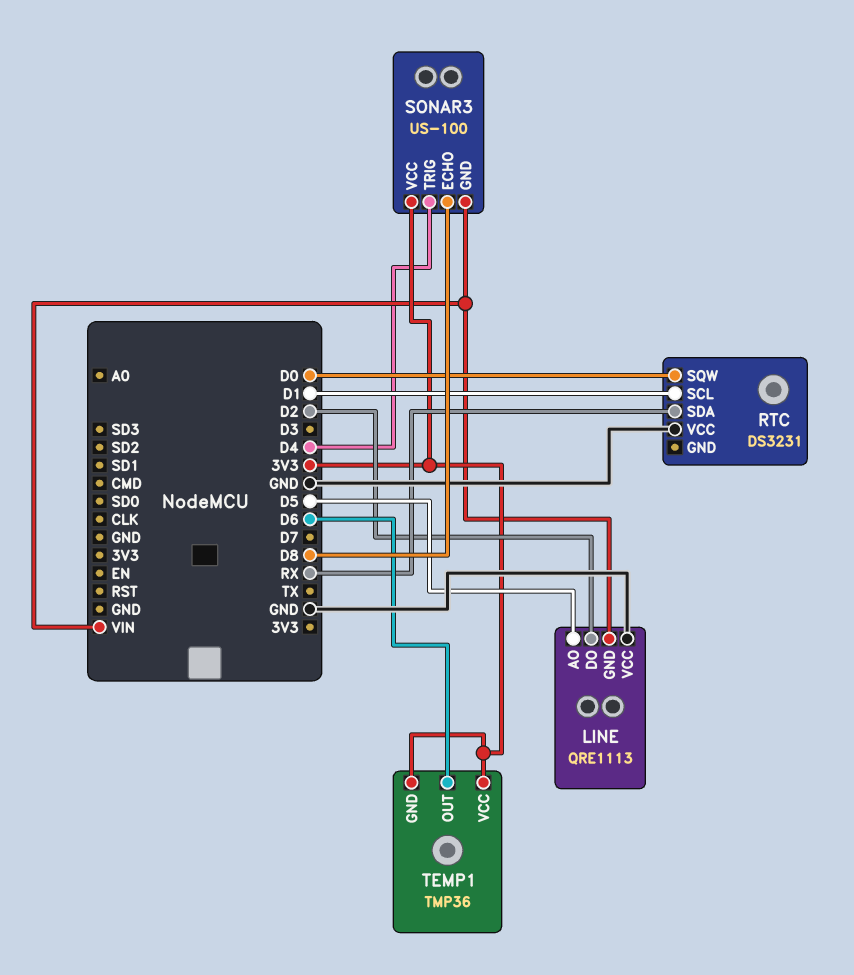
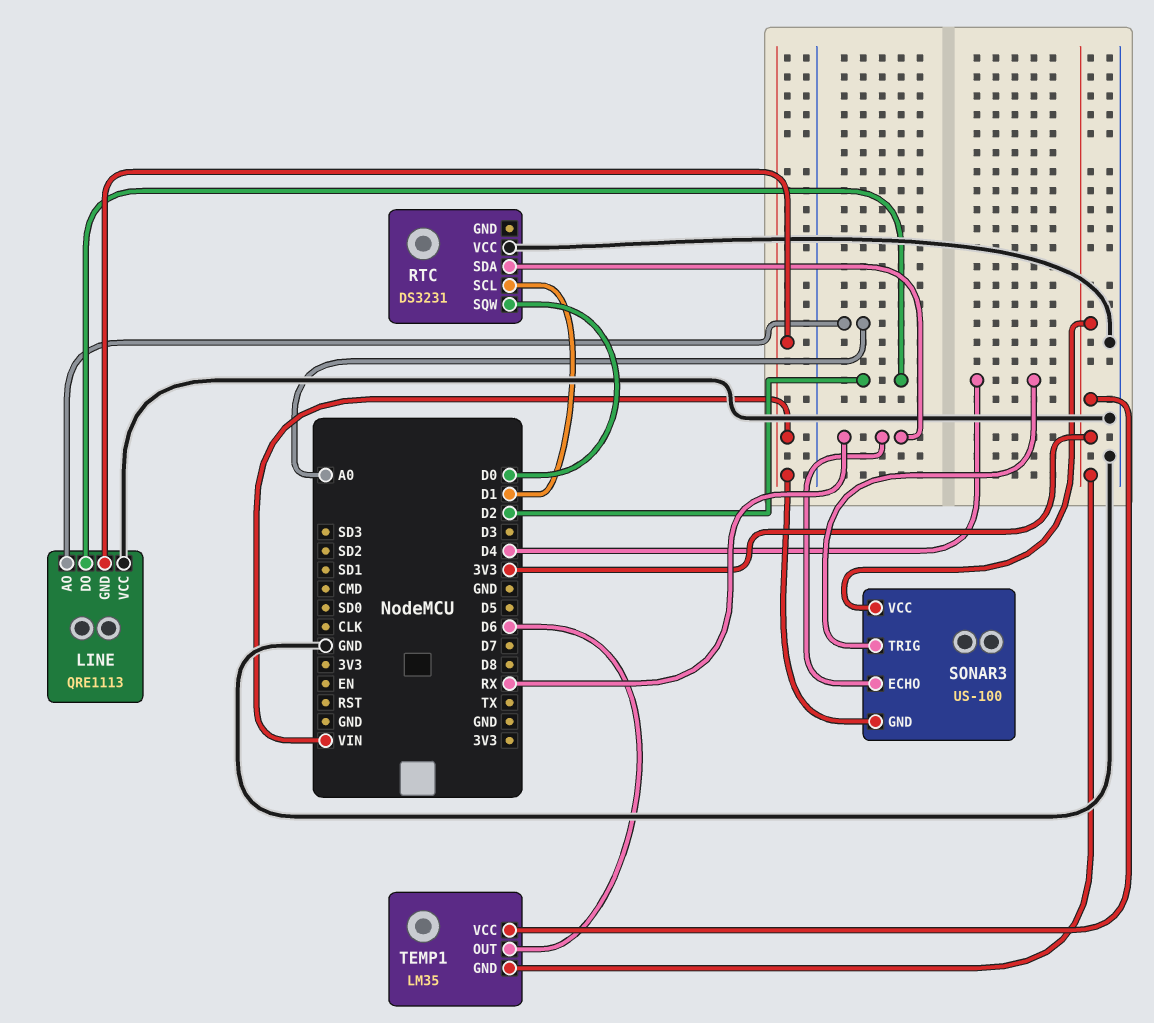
LINE pin AO: D5 -> A0
SONAR3 pin ECHO: D8 -> RX
TEMP1: TMP36 -> LM35

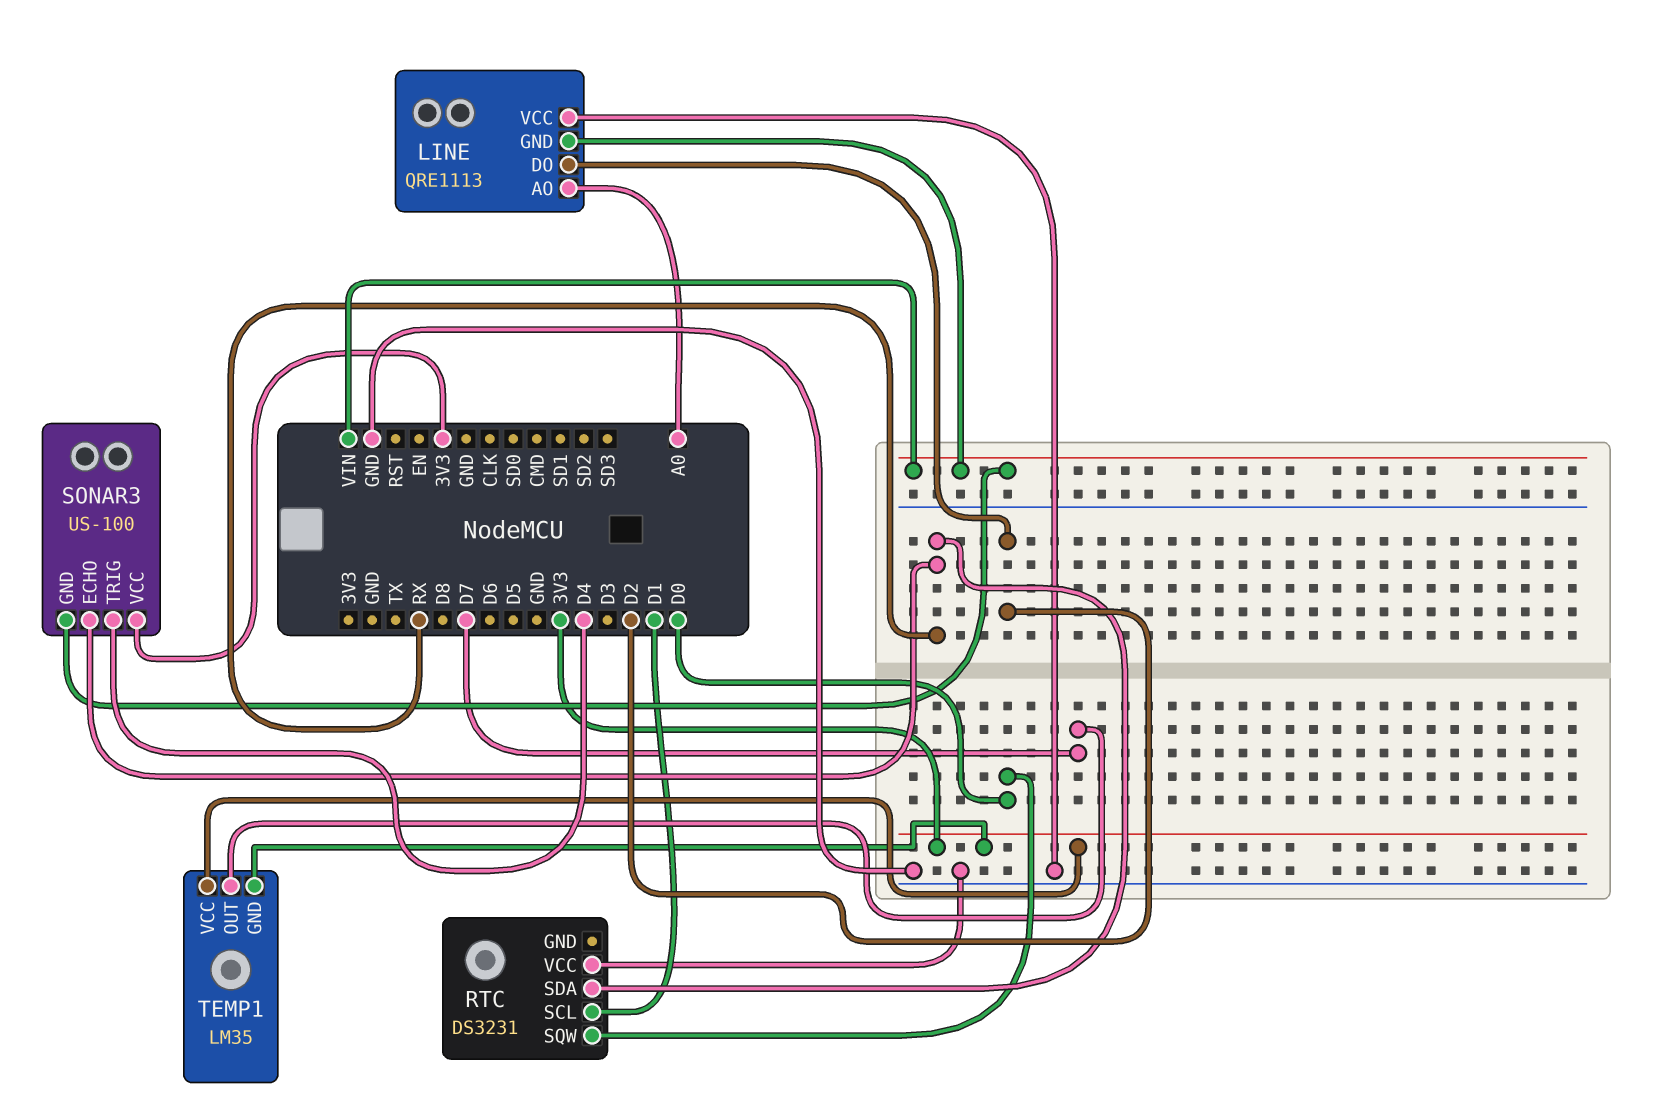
TEMP1 pin OUT: D6 -> D7

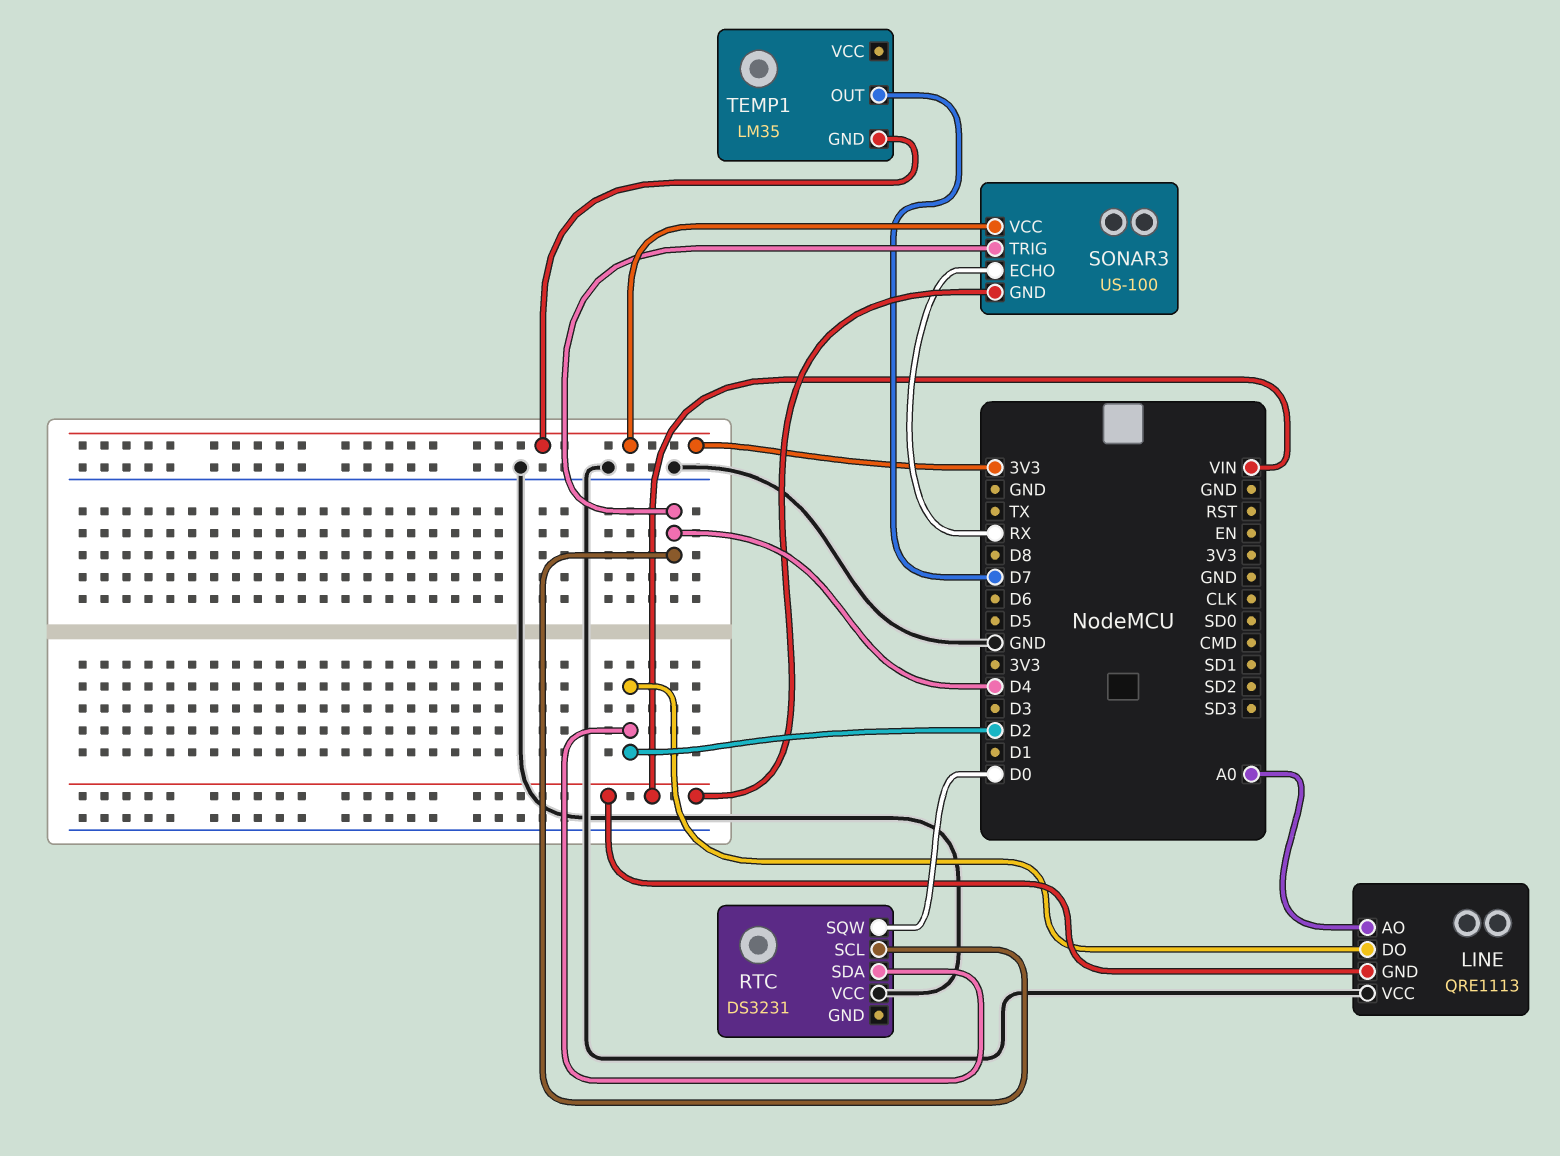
RTC pin SCL: D1 -> D4
RTC pin SDA: RX -> D2
TEMP1 pin VCC: 3V3 -> none

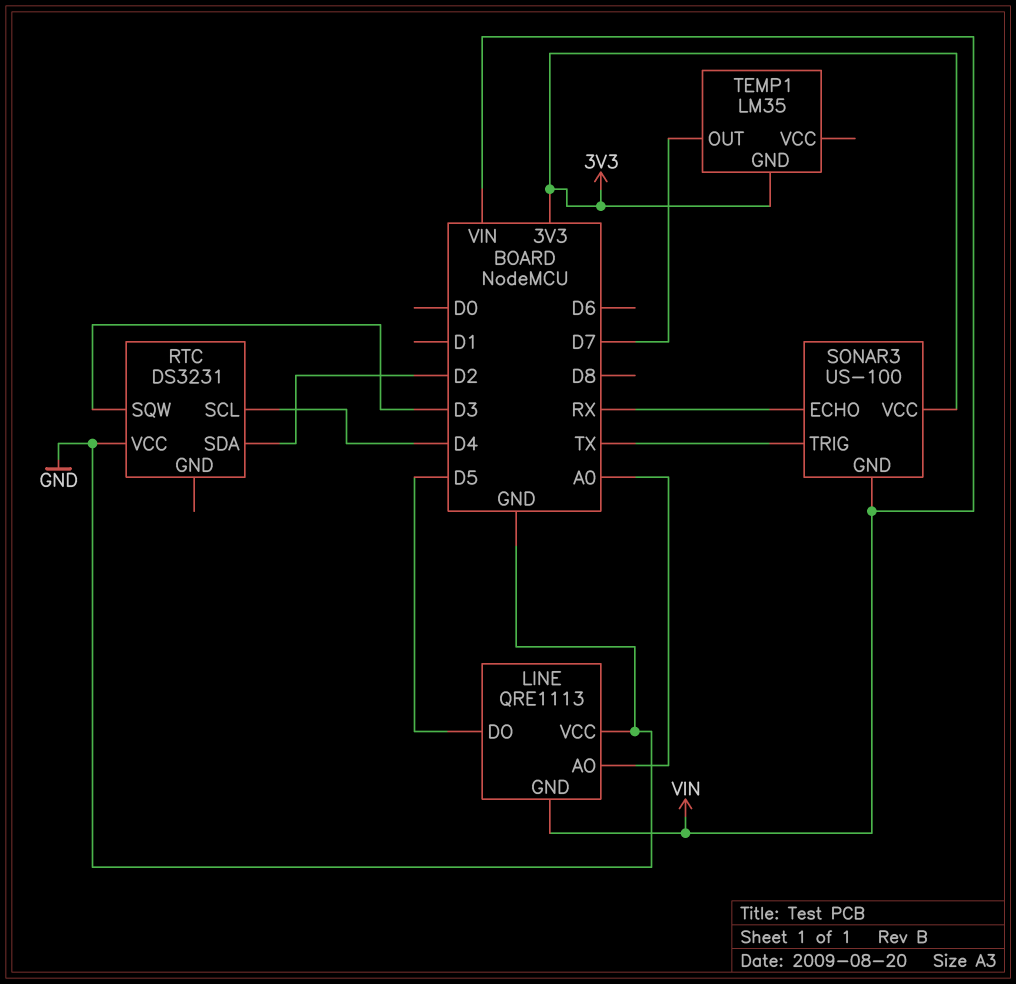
LINE pin DO: D2 -> D5
RTC pin SQW: D0 -> D3
SONAR3 pin TRIG: D4 -> TX

